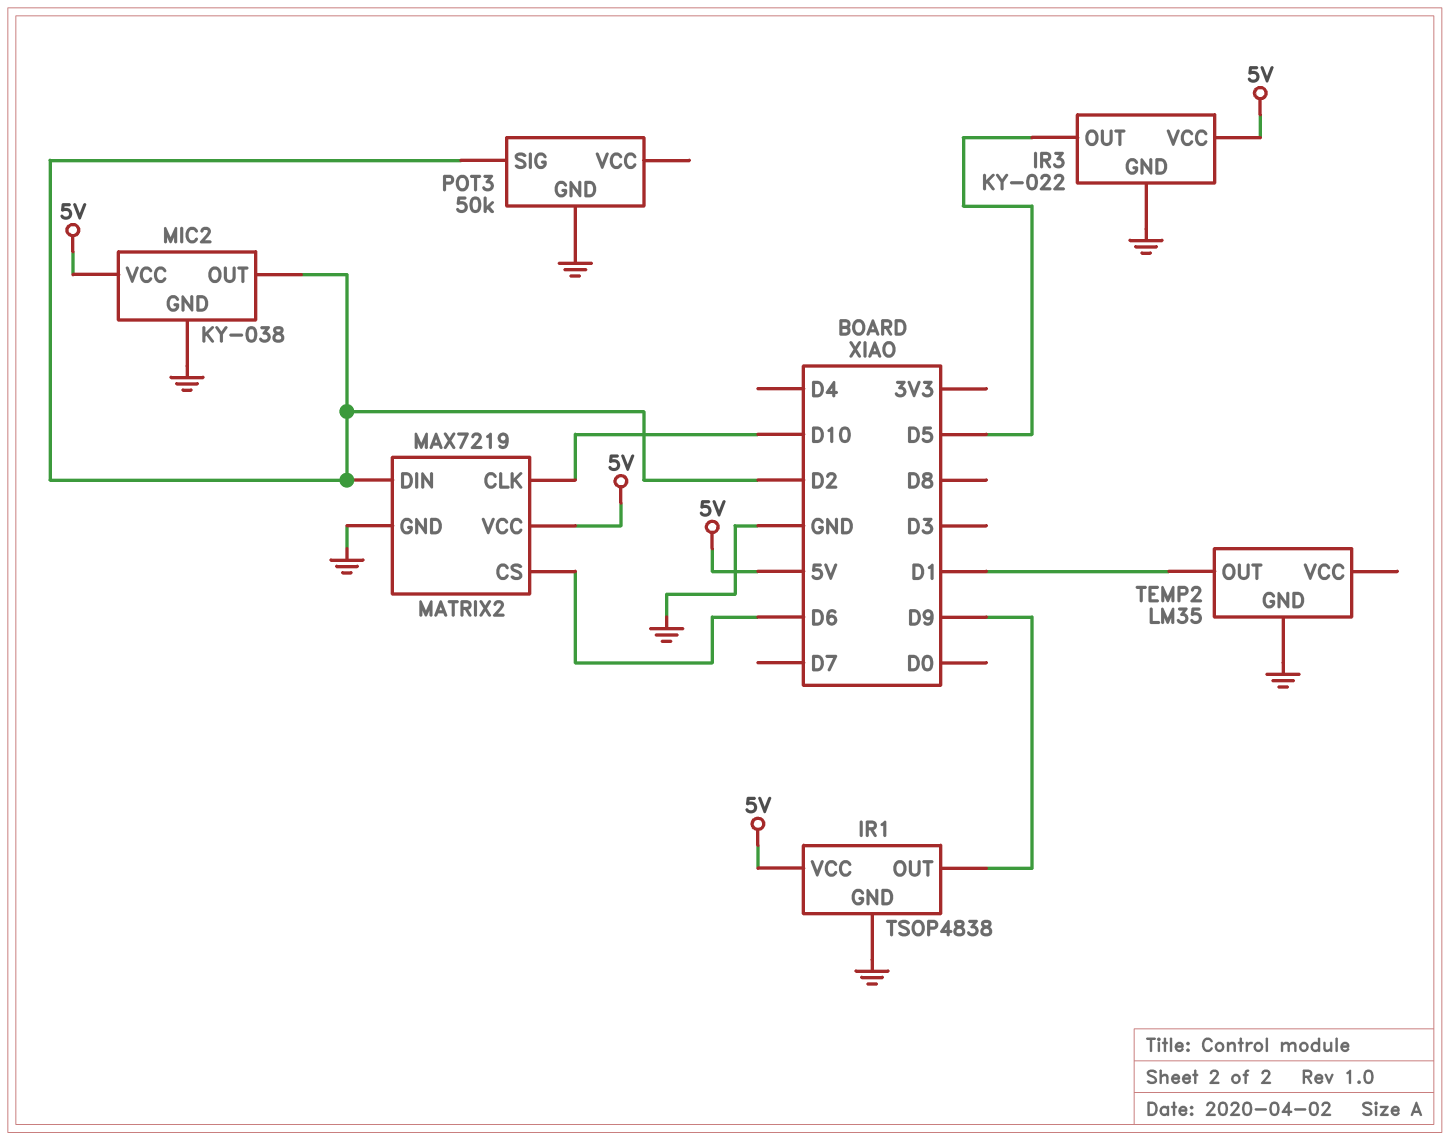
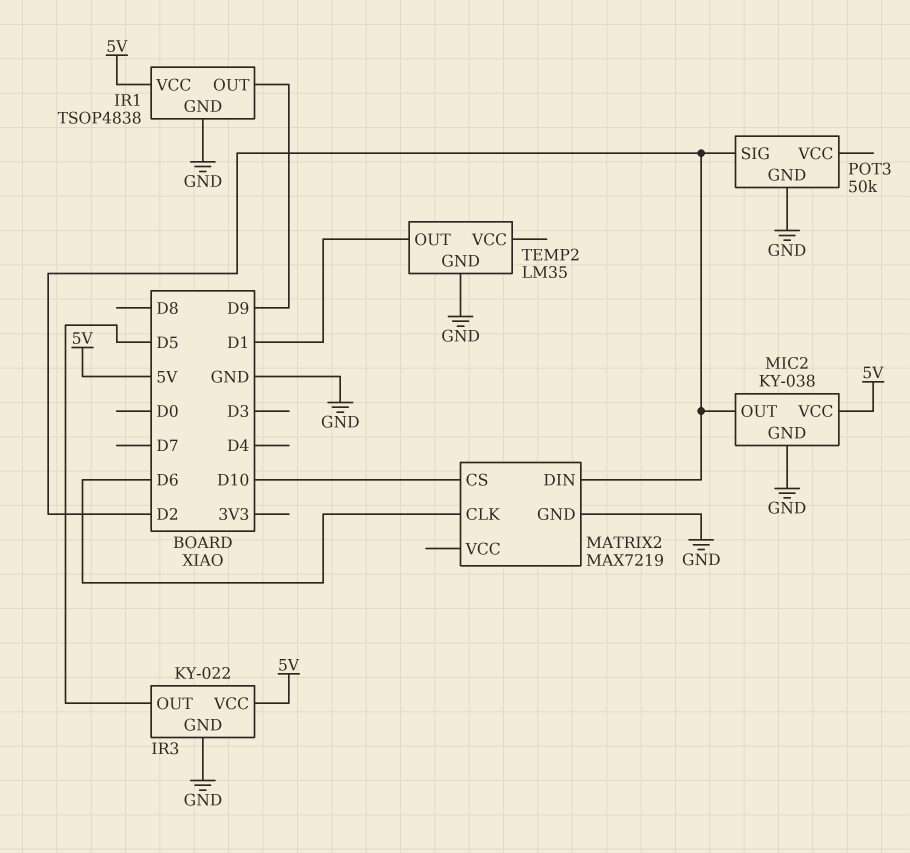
MATRIX2 pin CLK: D10 -> D6
MATRIX2 pin CS: D6 -> D10
MATRIX2 pin VCC: 5V -> none

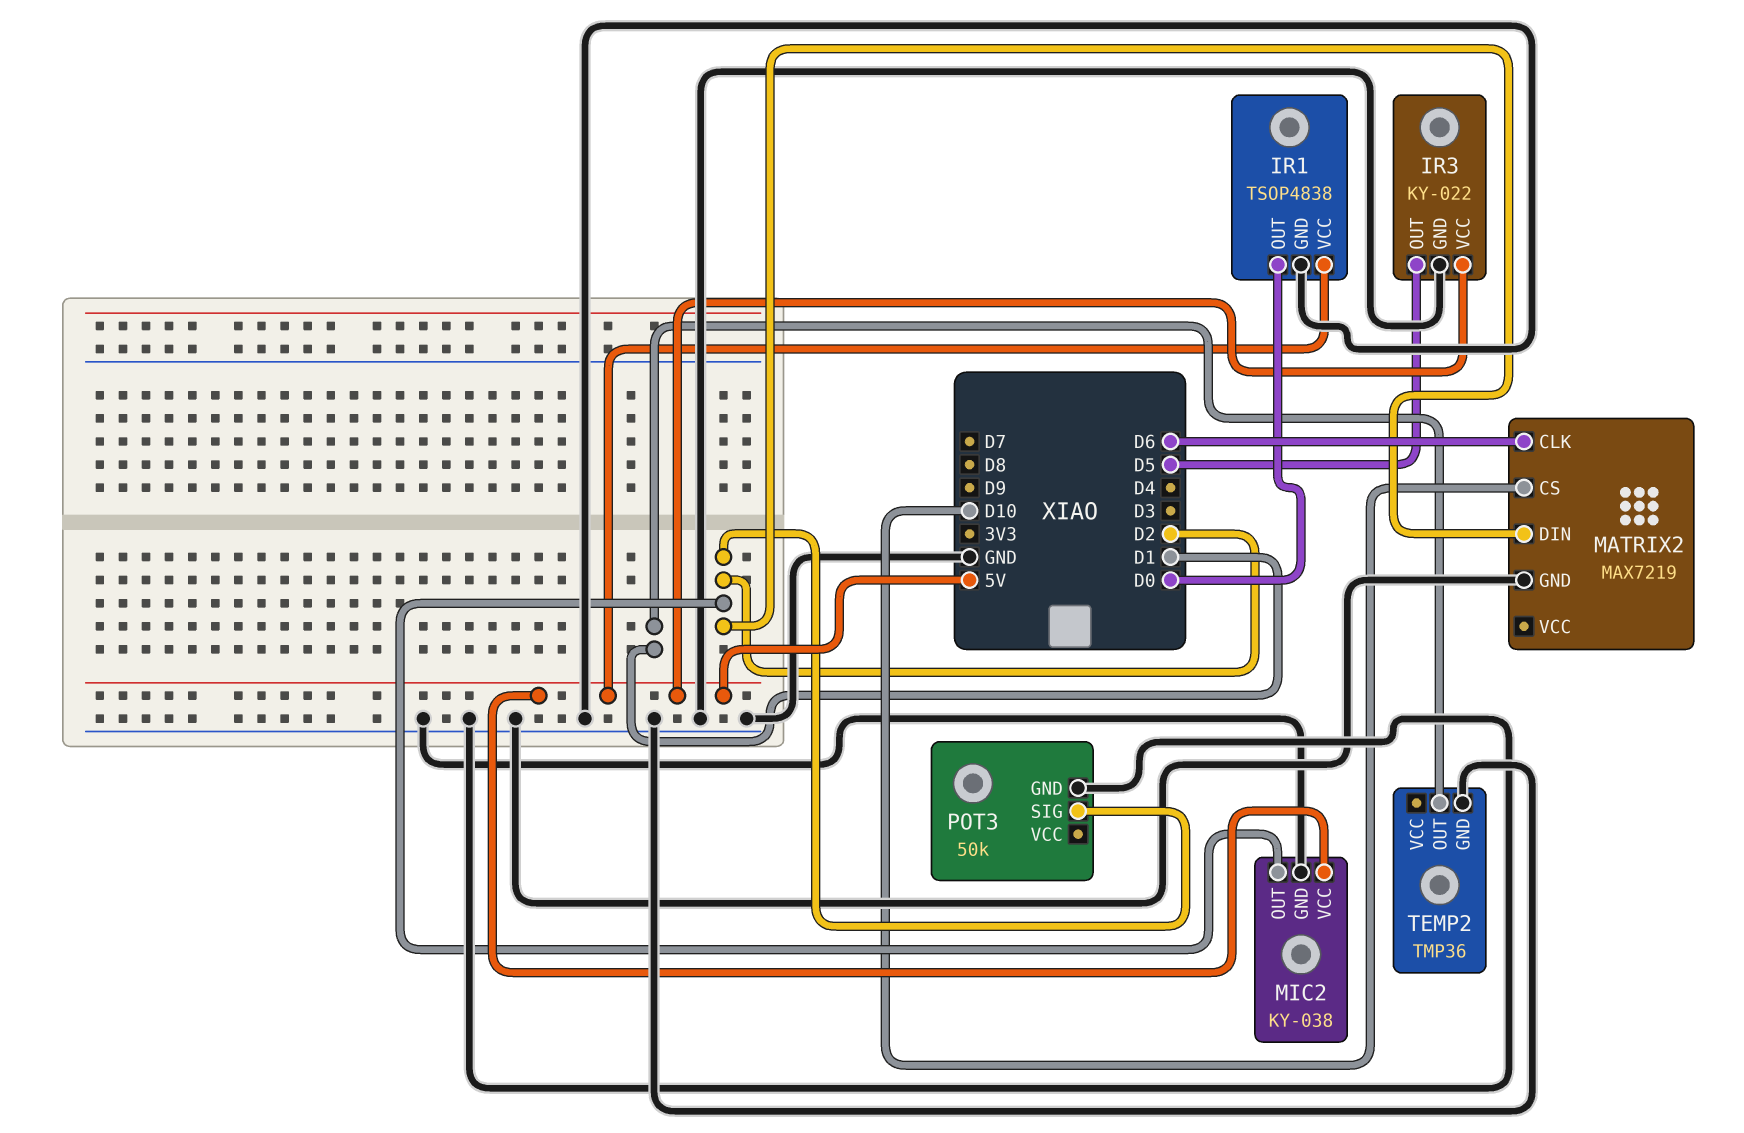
IR1 pin OUT: D9 -> D0
TEMP2: LM35 -> TMP36

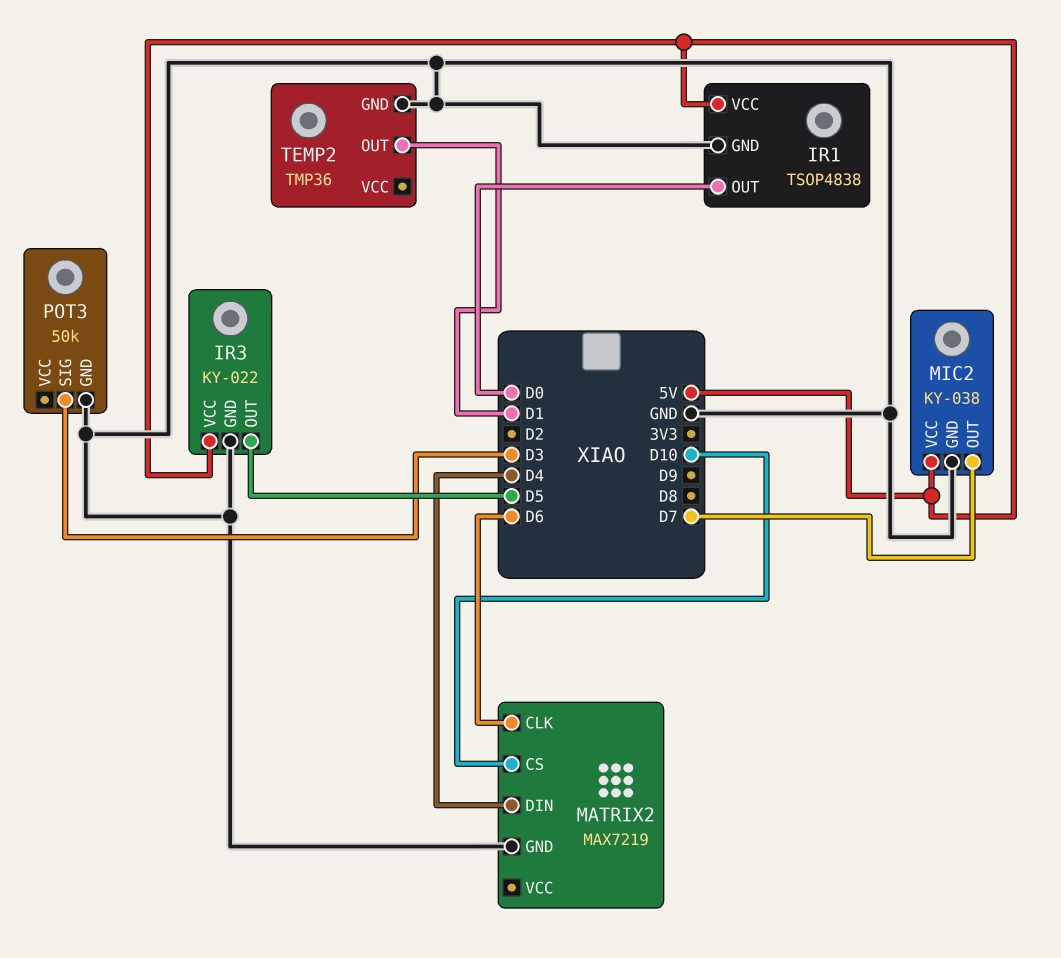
MATRIX2 pin DIN: D2 -> D4
MIC2 pin OUT: D2 -> D7
POT3 pin SIG: D2 -> D3

